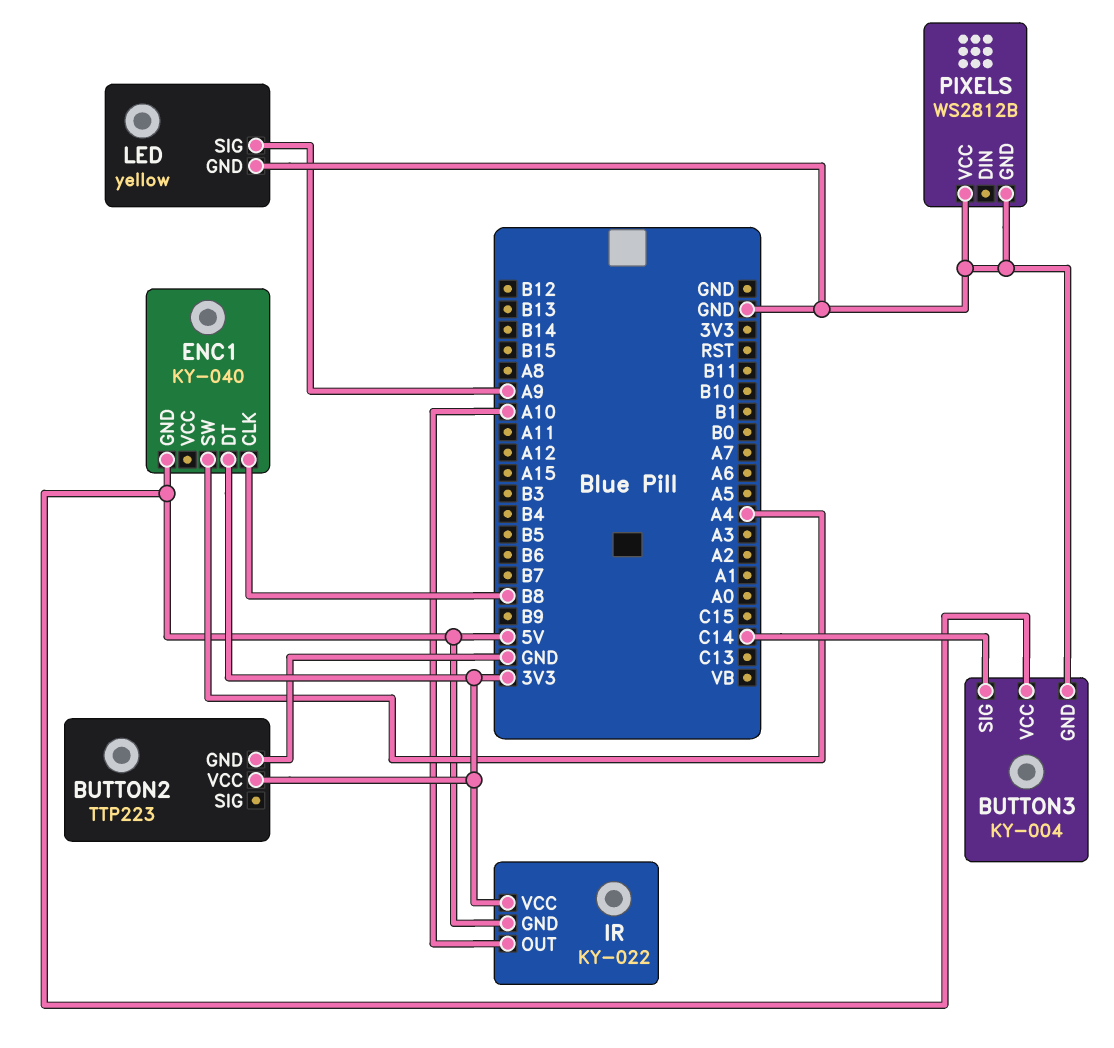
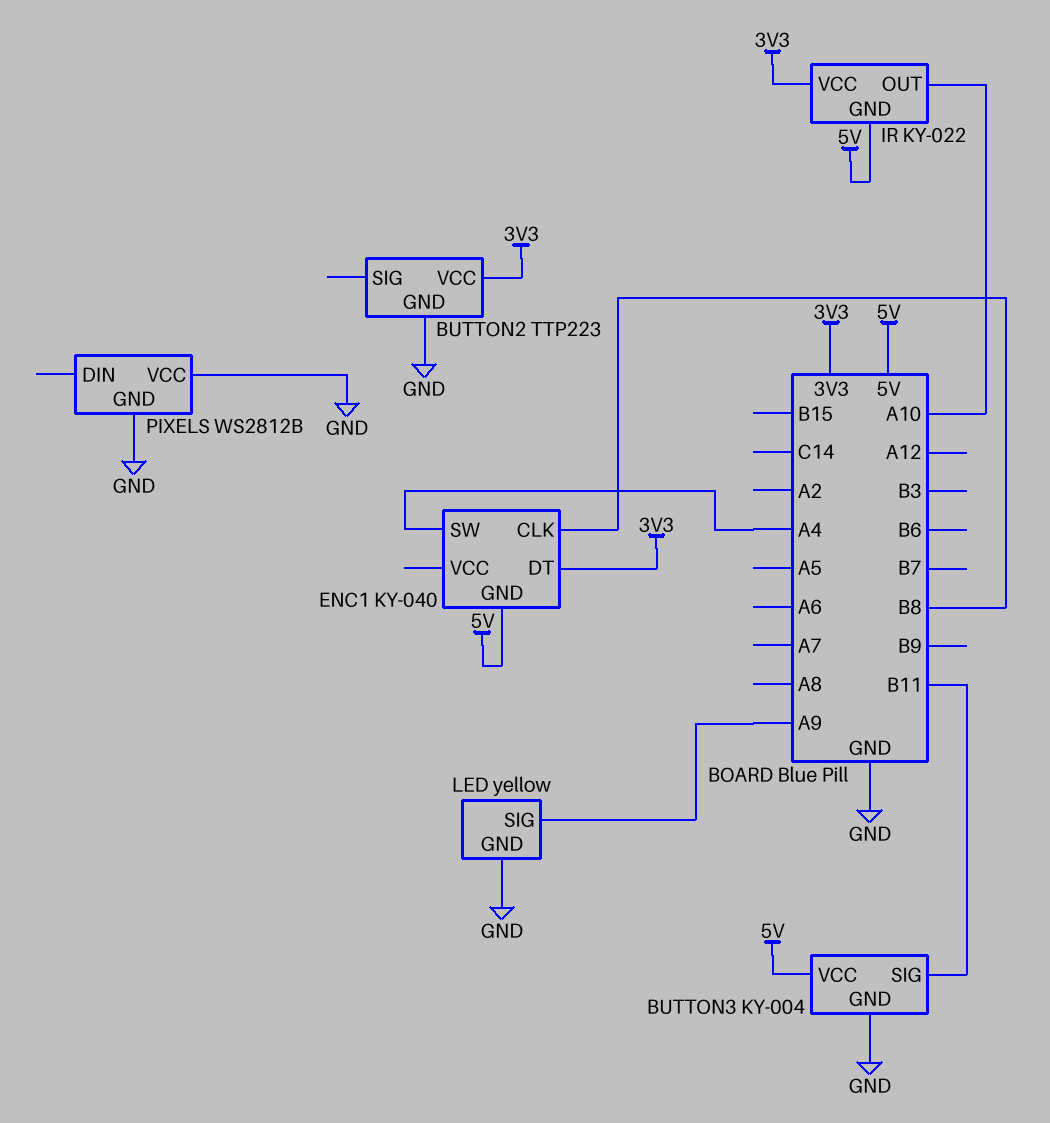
BUTTON3 pin SIG: C14 -> B11

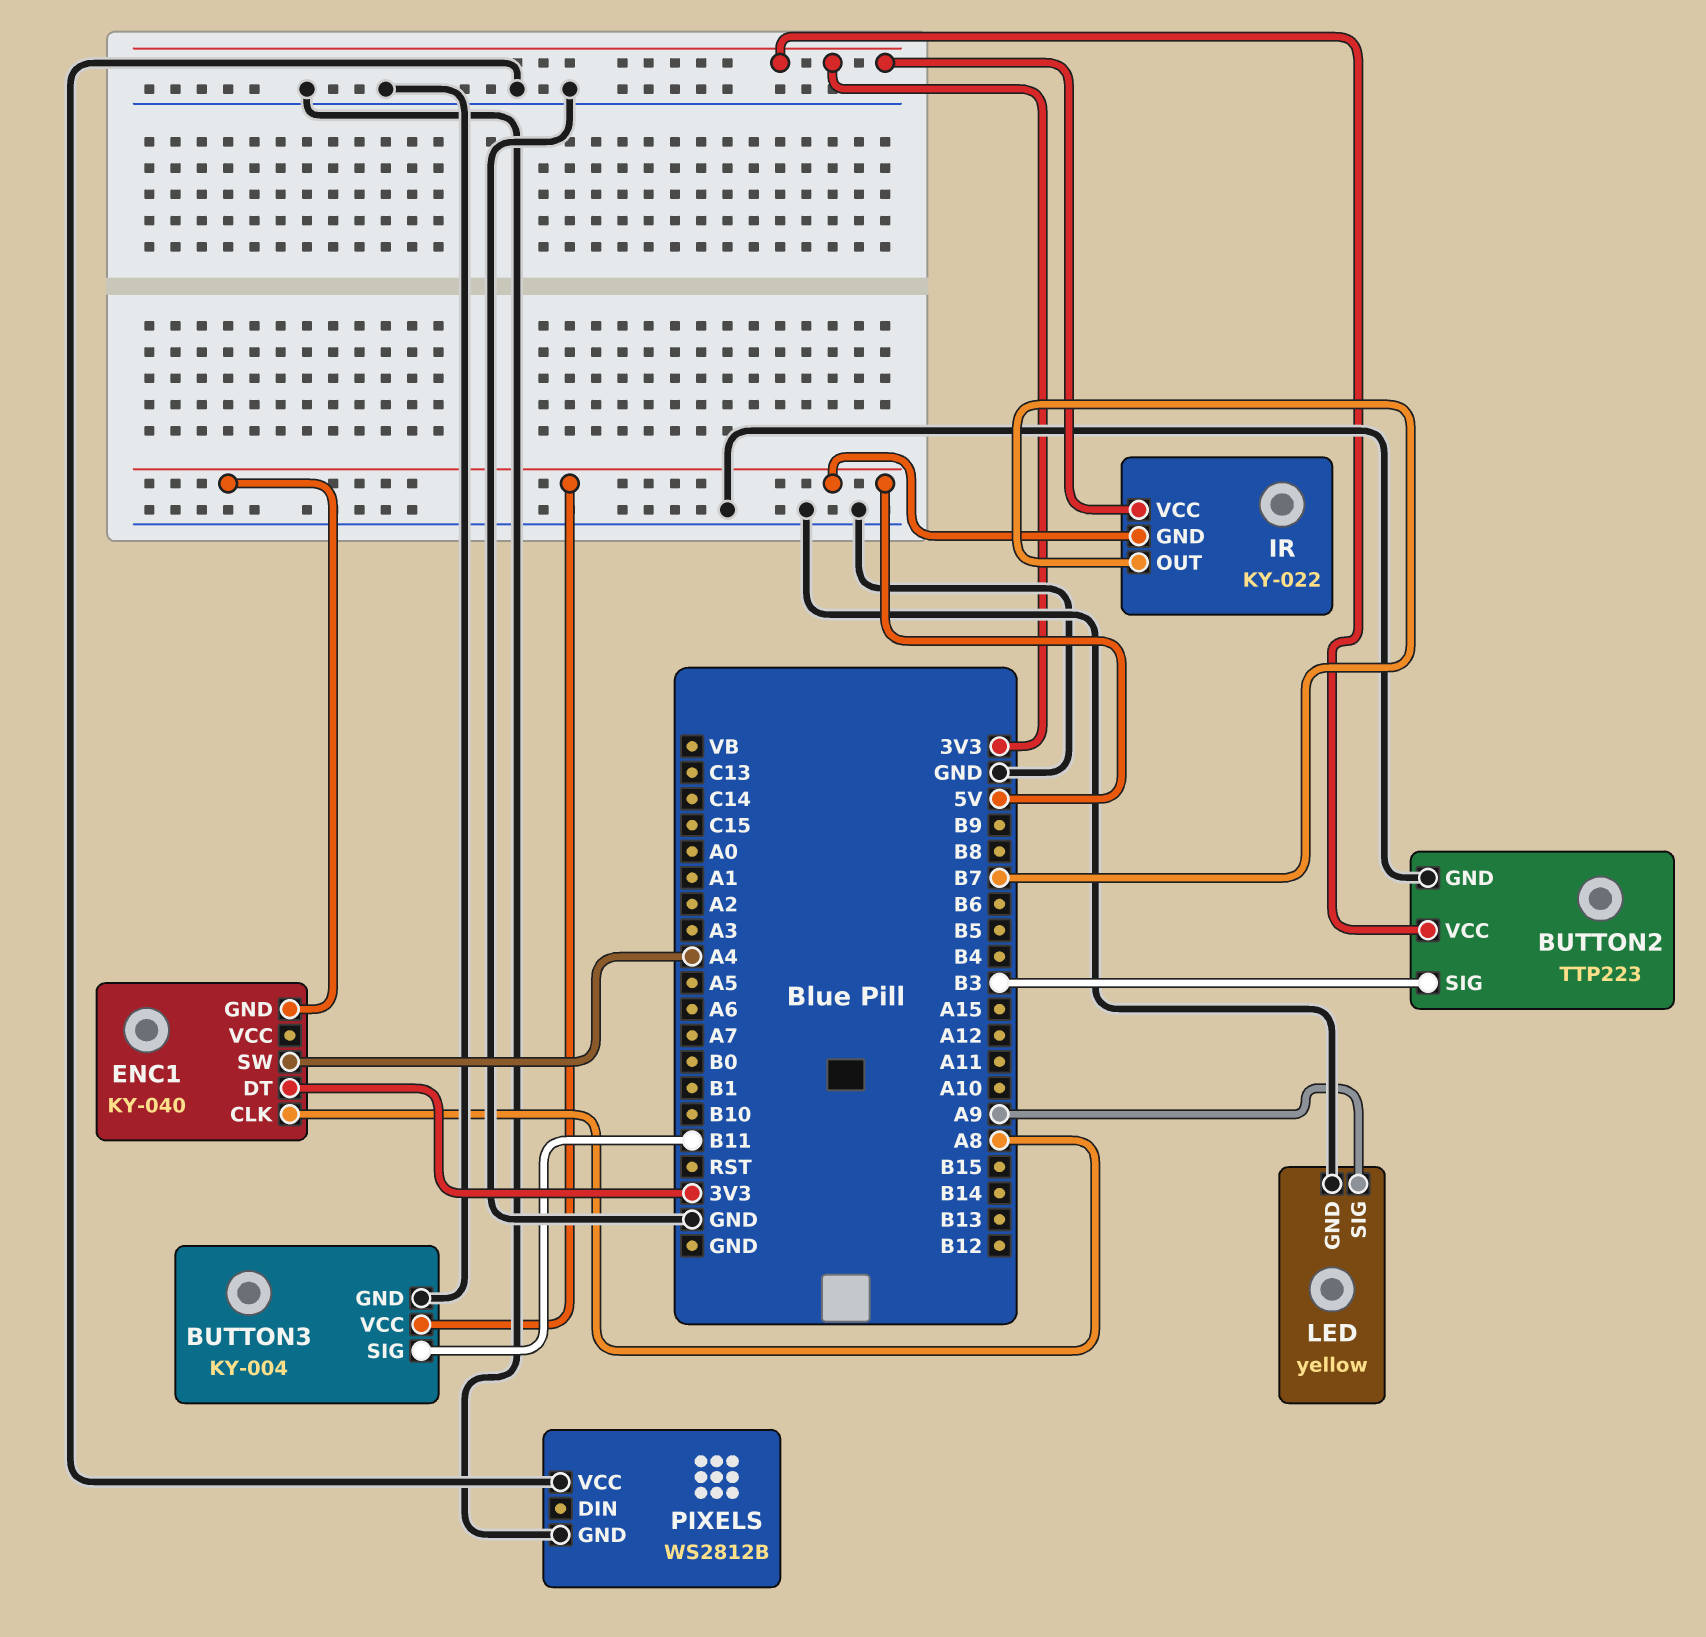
BUTTON2 pin SIG: none -> B3
ENC1 pin CLK: B8 -> A8
IR pin OUT: A10 -> B7

